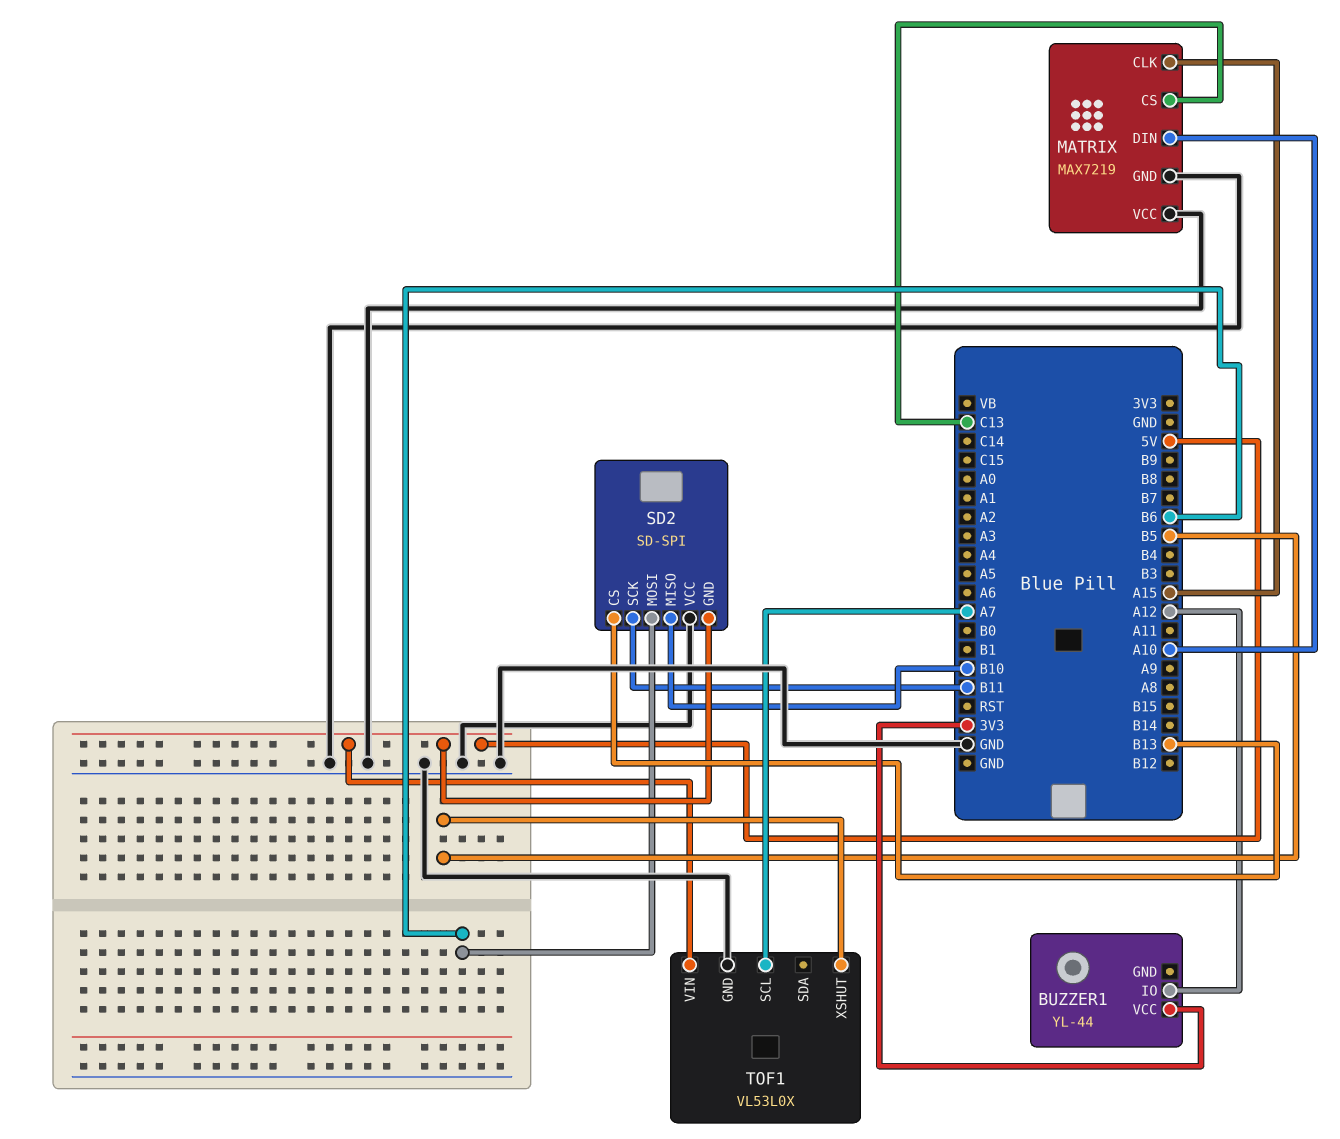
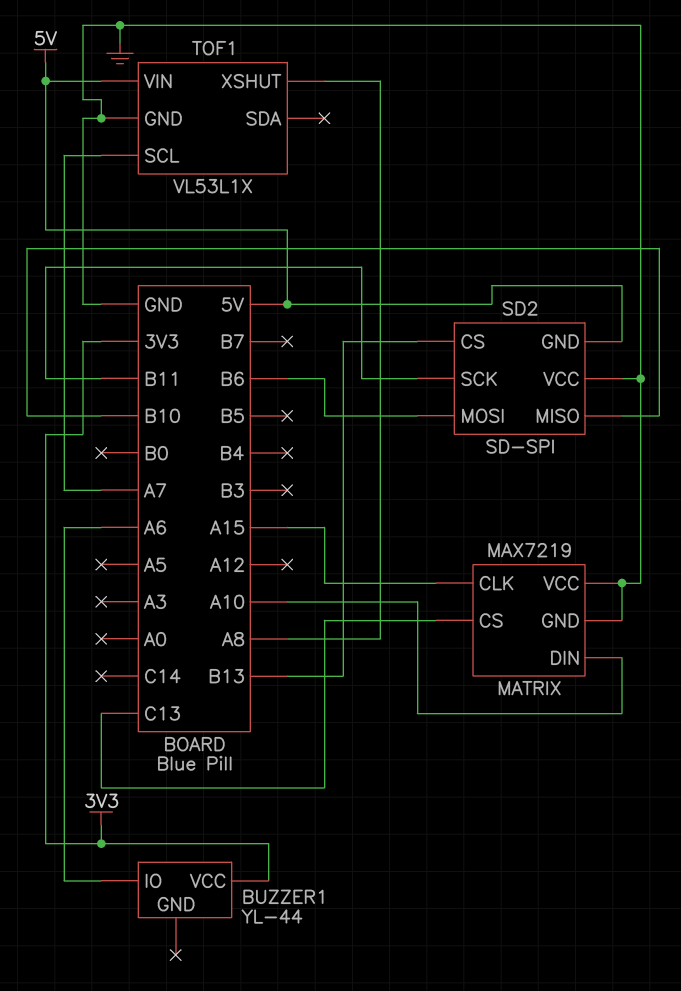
BUZZER1 pin IO: A12 -> A6
TOF1: VL53L0X -> VL53L1X
TOF1 pin XSHUT: B5 -> A8

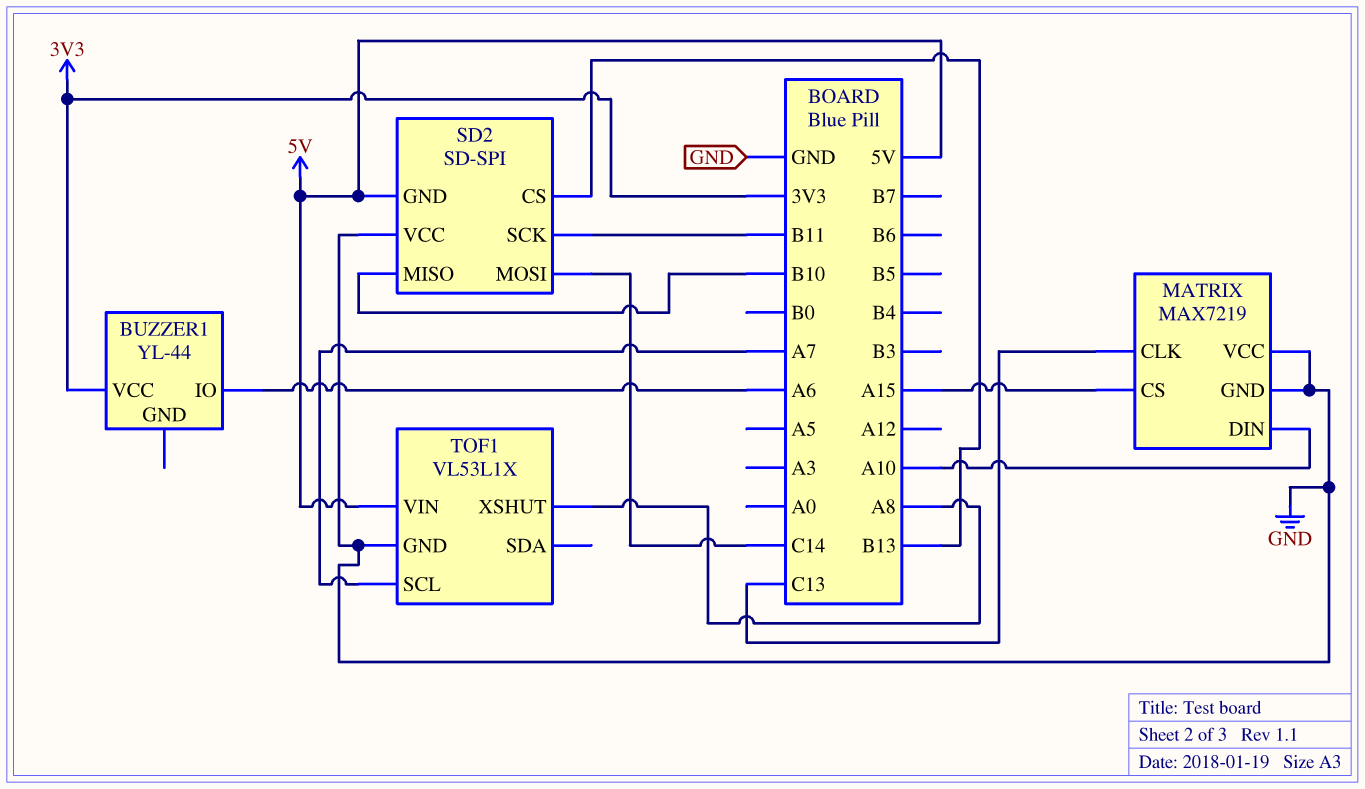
MATRIX pin CLK: A15 -> C13
MATRIX pin CS: C13 -> A15
SD2 pin MOSI: B6 -> C14

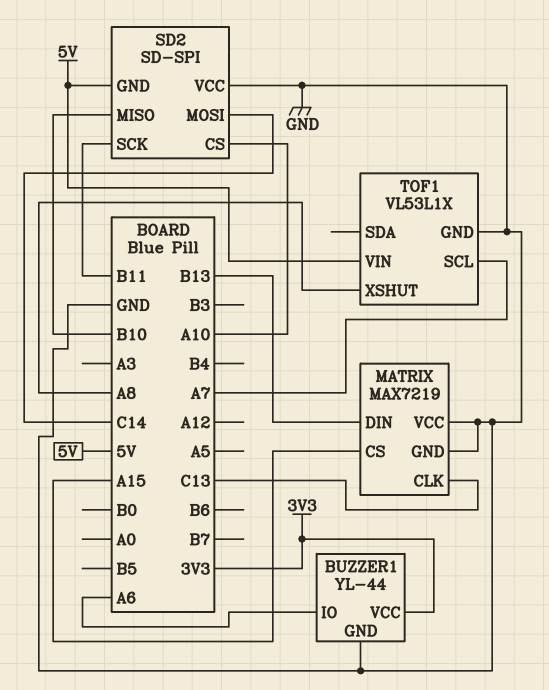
BUZZER1 pin GND: none -> GND
MATRIX pin DIN: A10 -> B13
SD2 pin CS: B13 -> A10

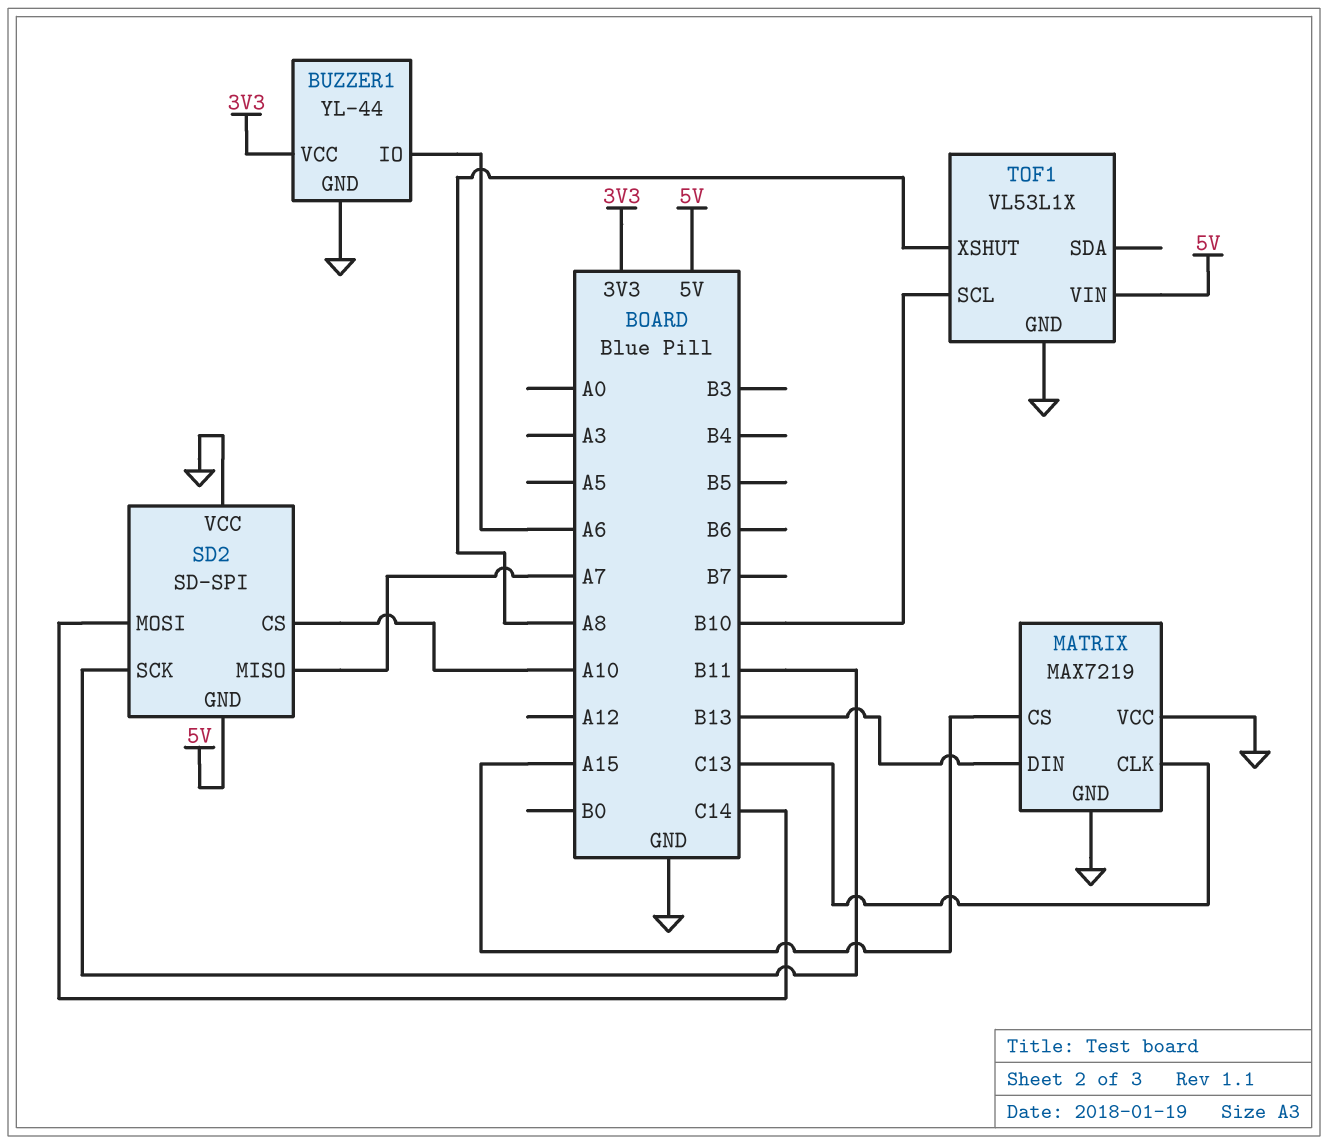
SD2 pin MISO: B10 -> A7
TOF1 pin SCL: A7 -> B10

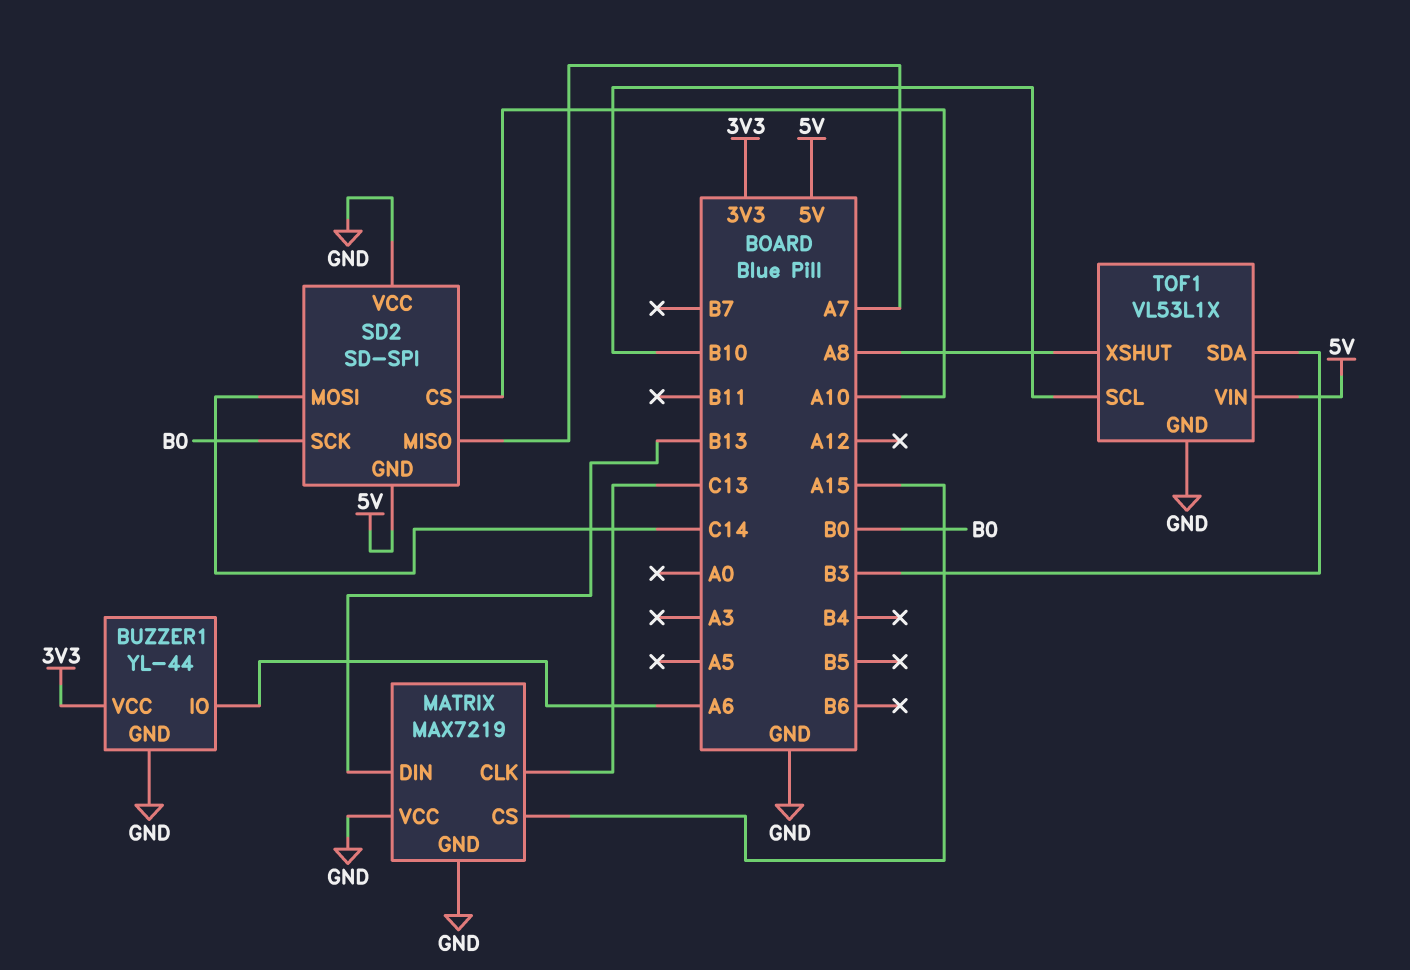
SD2 pin SCK: B11 -> B0
TOF1 pin SDA: none -> B3

